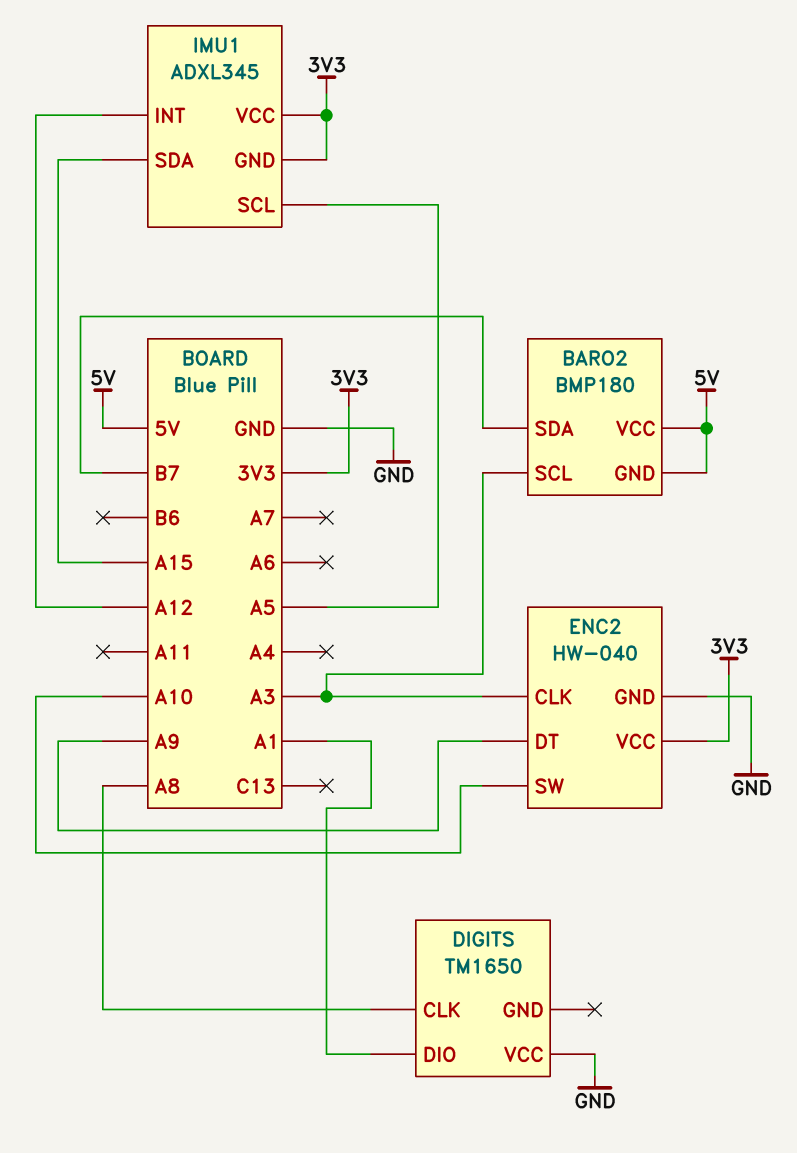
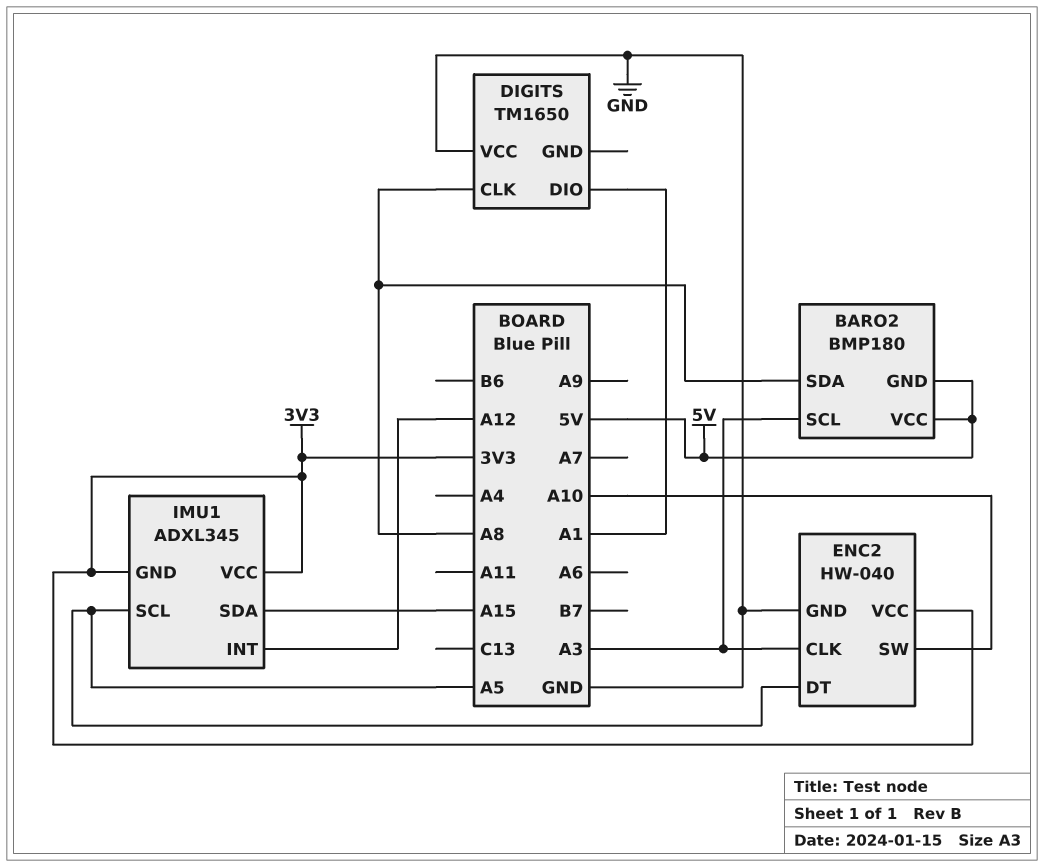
BARO2 pin SDA: B7 -> A8
ENC2 pin DT: A9 -> A5

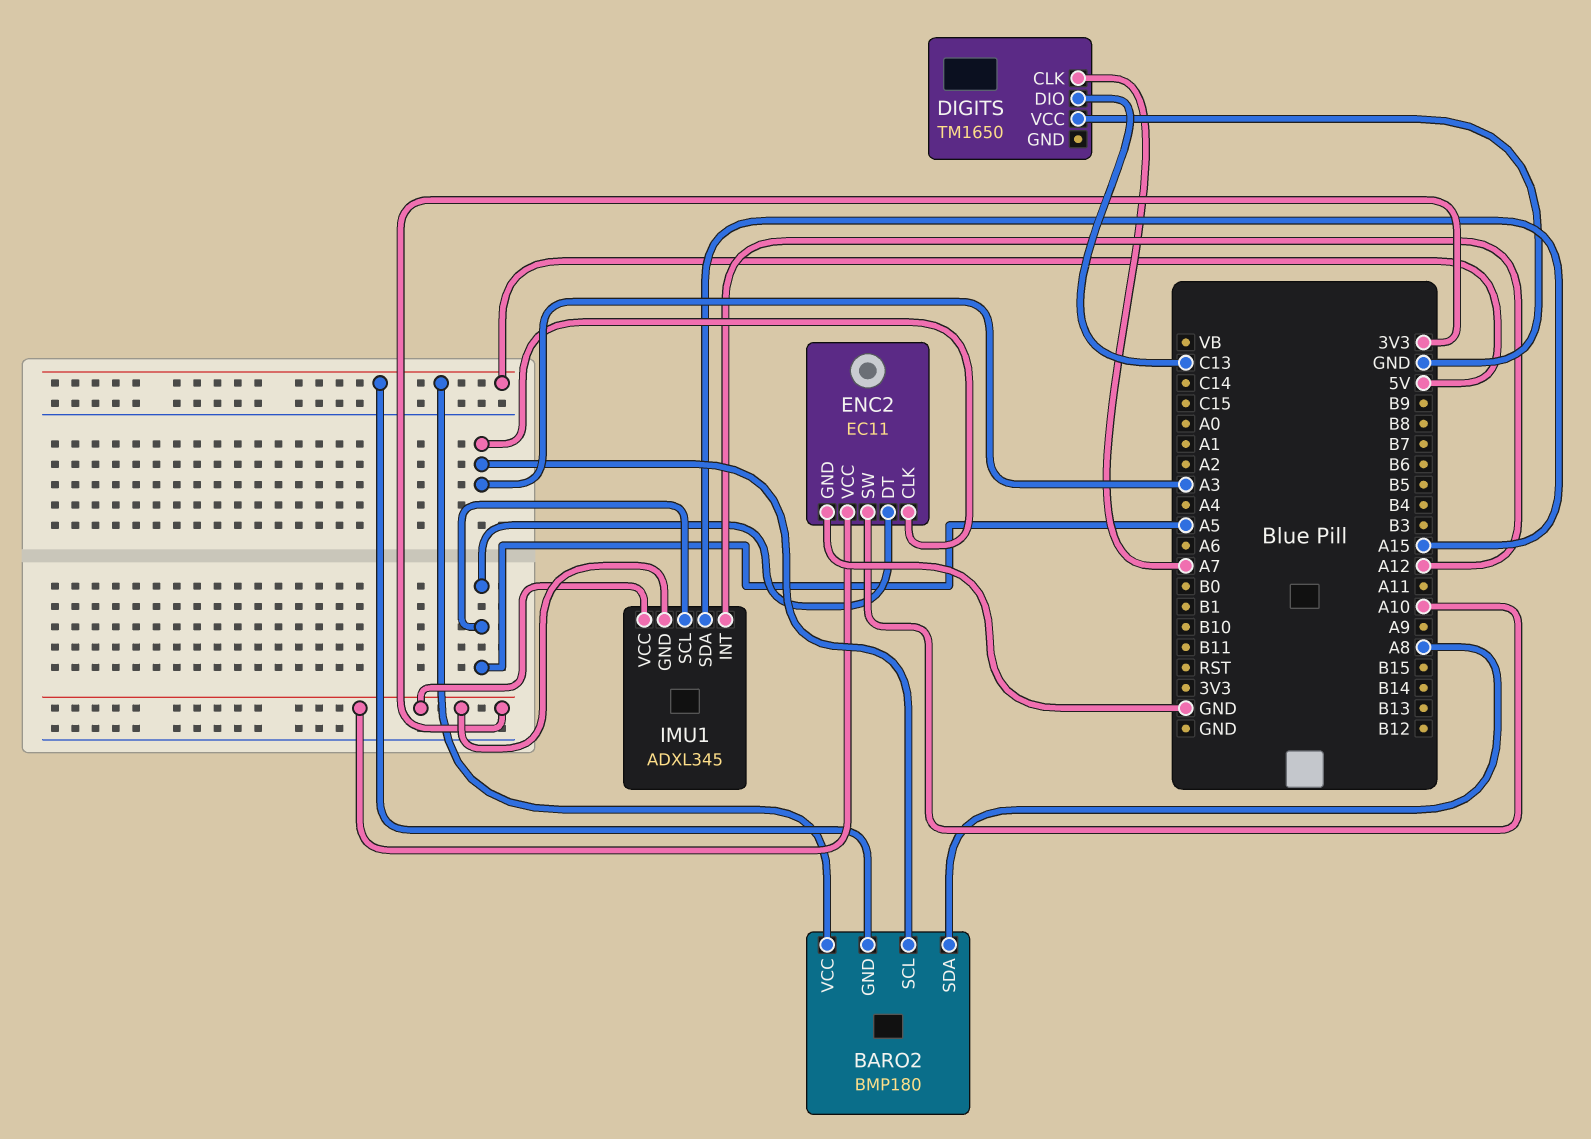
DIGITS pin CLK: A8 -> A7
DIGITS pin DIO: A1 -> C13
ENC2: HW-040 -> EC11

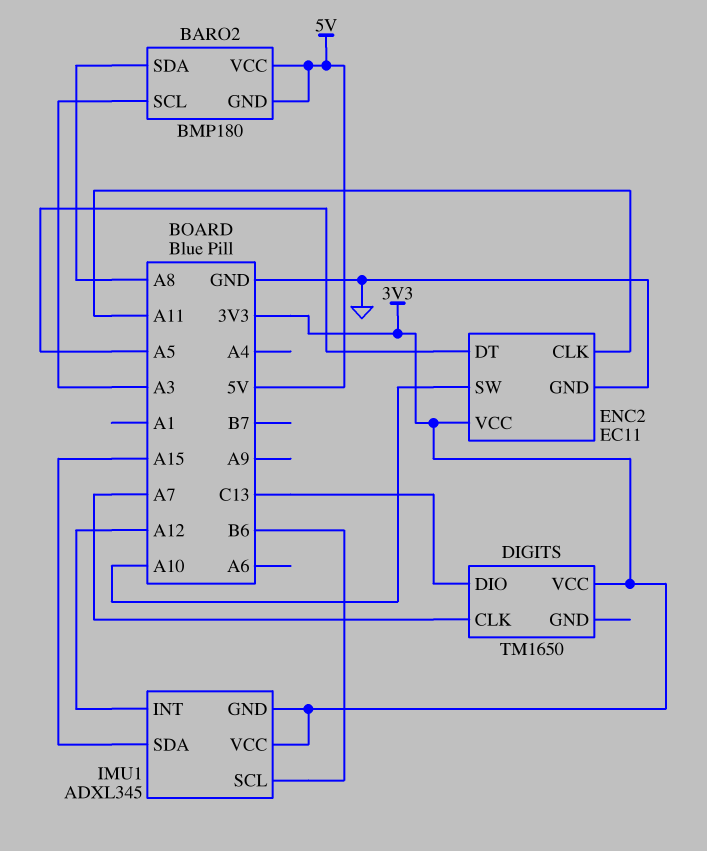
DIGITS pin VCC: GND -> 3V3
ENC2 pin CLK: A3 -> A11
IMU1 pin SCL: A5 -> B6

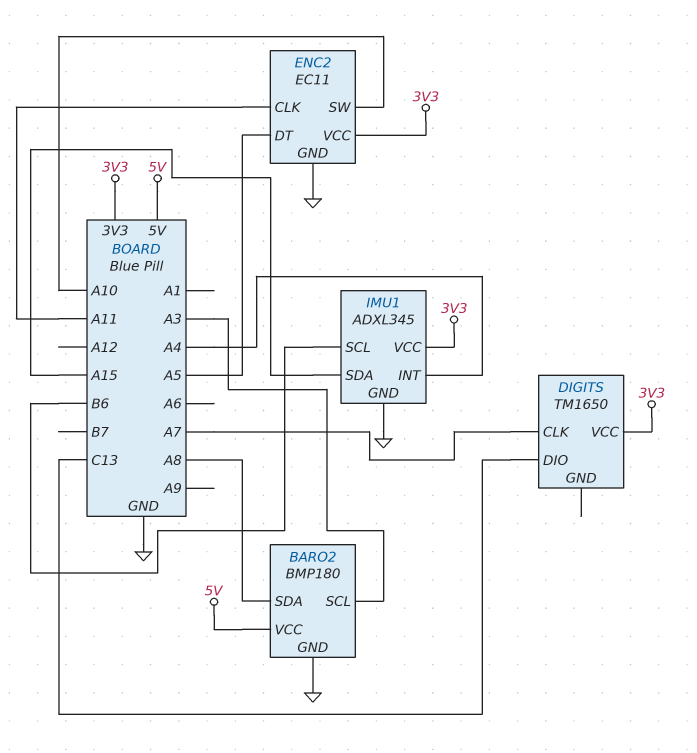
BARO2 pin GND: 5V -> GND
IMU1 pin GND: 3V3 -> GND
IMU1 pin INT: A12 -> A4

